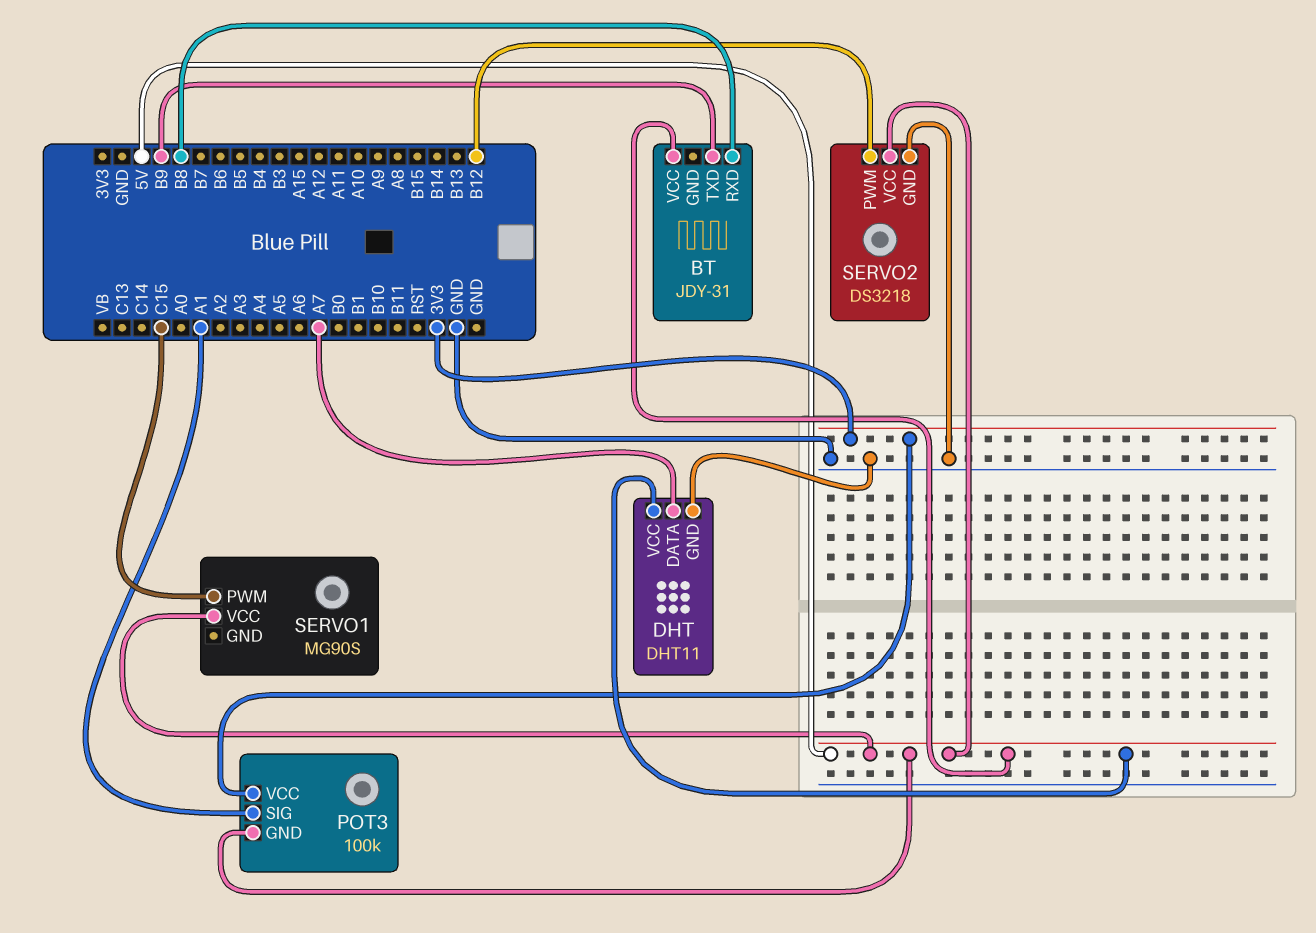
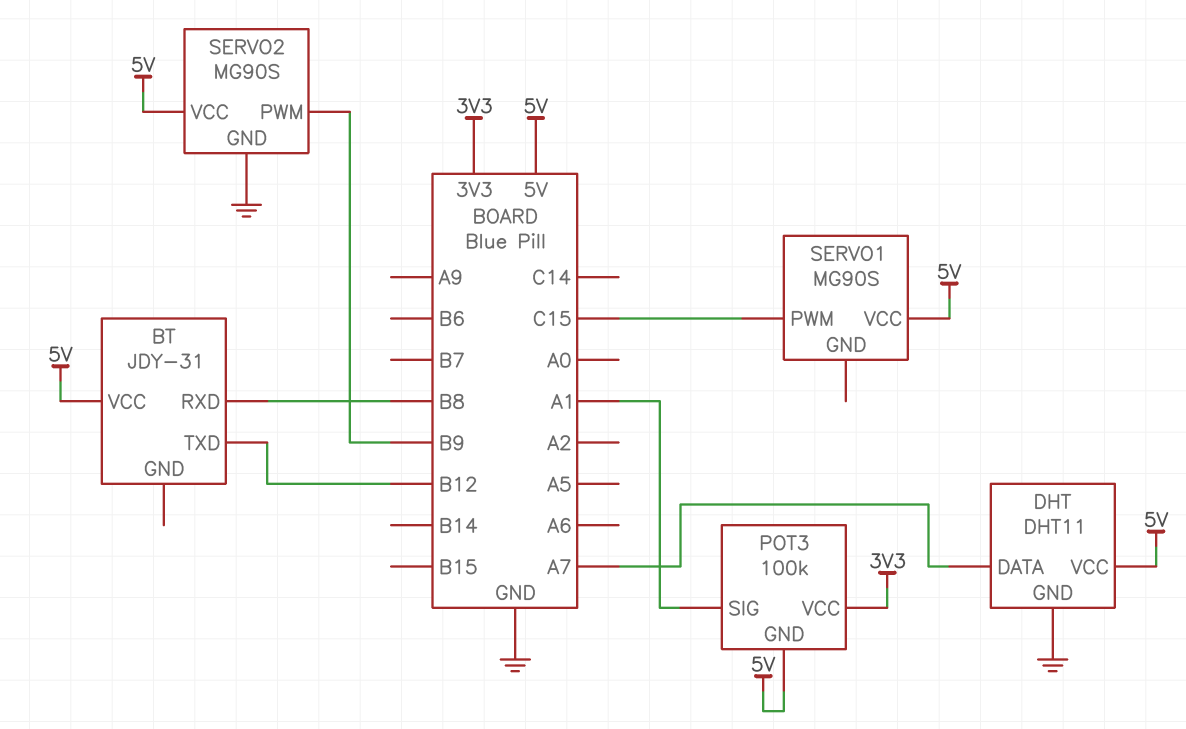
BT pin TXD: B9 -> B12
SERVO2: DS3218 -> MG90S
SERVO2 pin PWM: B12 -> B9

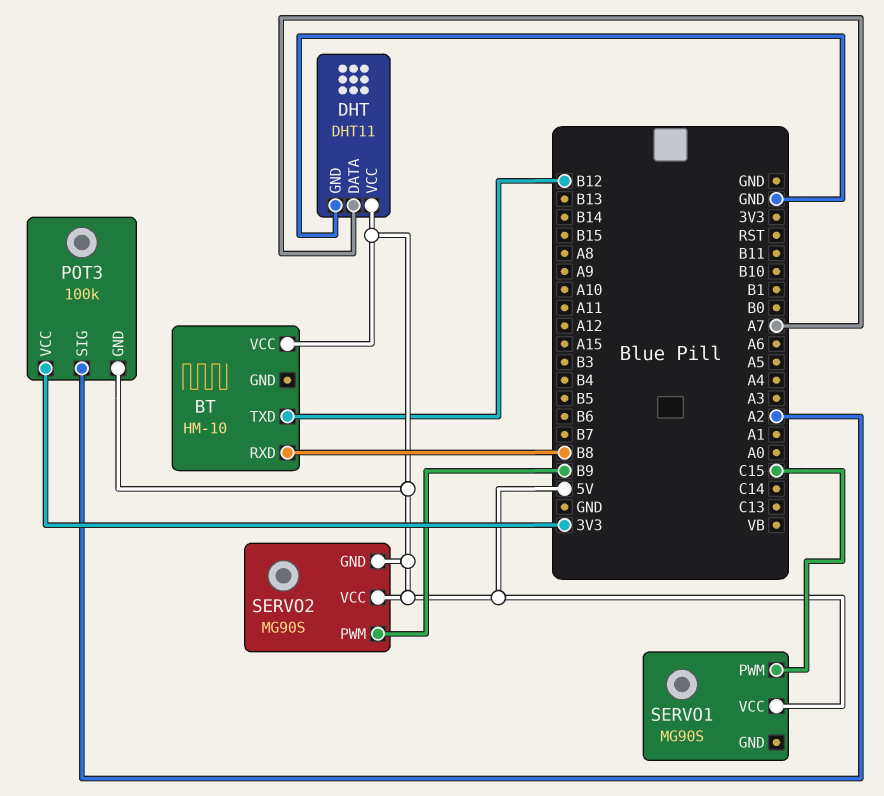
BT: JDY-31 -> HM-10
POT3 pin SIG: A1 -> A2
SERVO2 pin GND: GND -> 5V

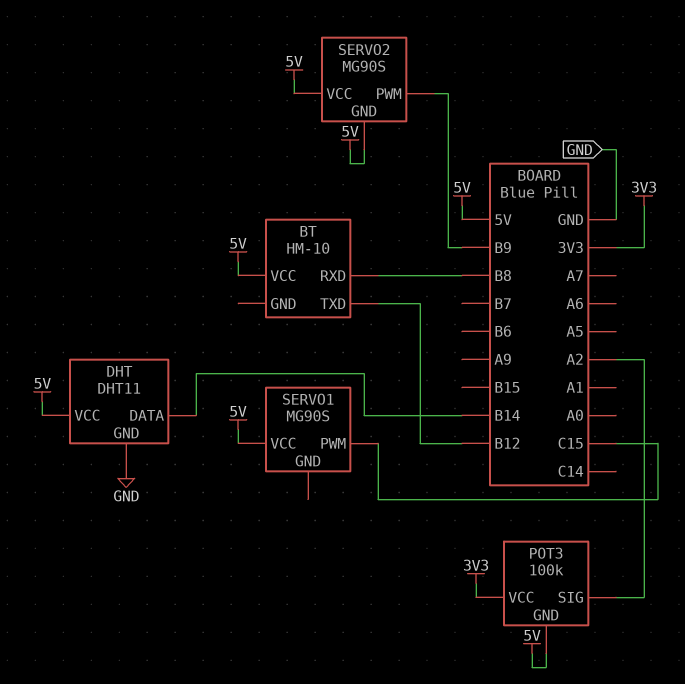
DHT pin DATA: A7 -> B14

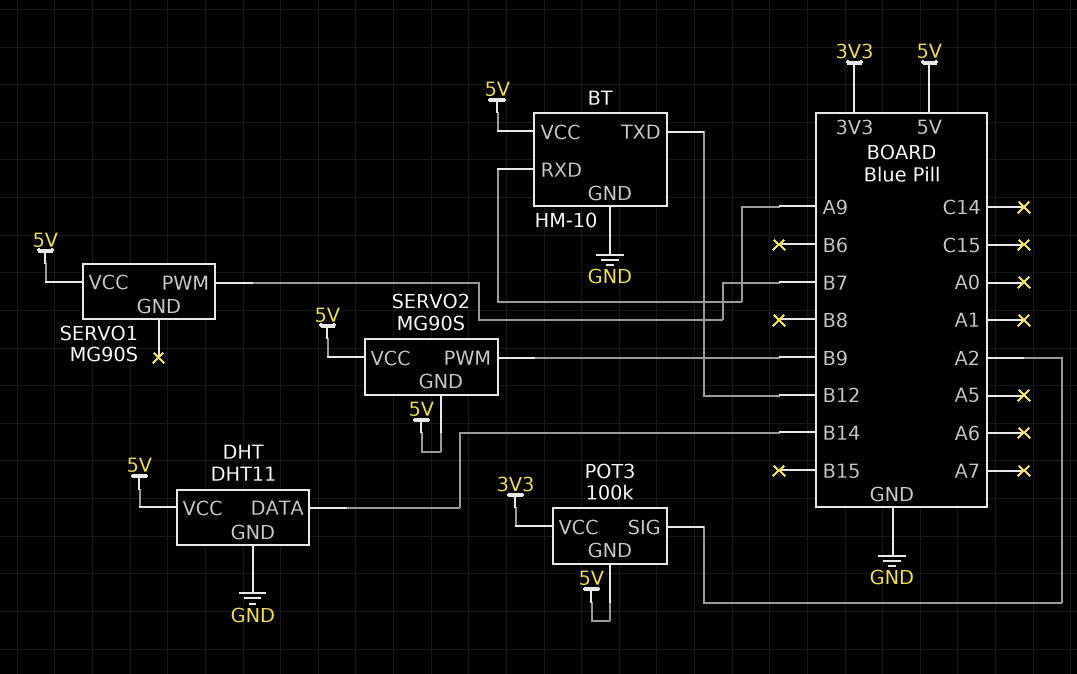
BT pin GND: none -> GND
BT pin RXD: B8 -> A9
SERVO1 pin PWM: C15 -> B7

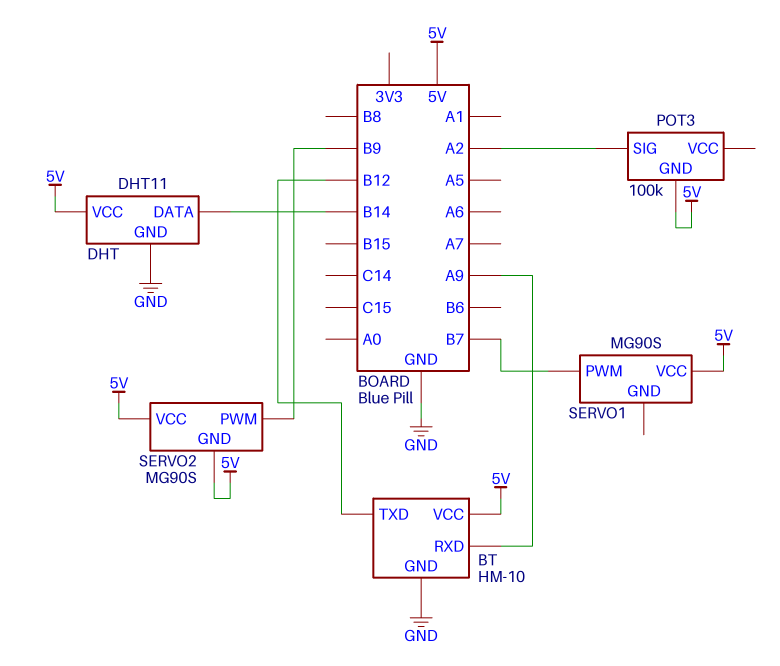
POT3 pin VCC: 3V3 -> none

